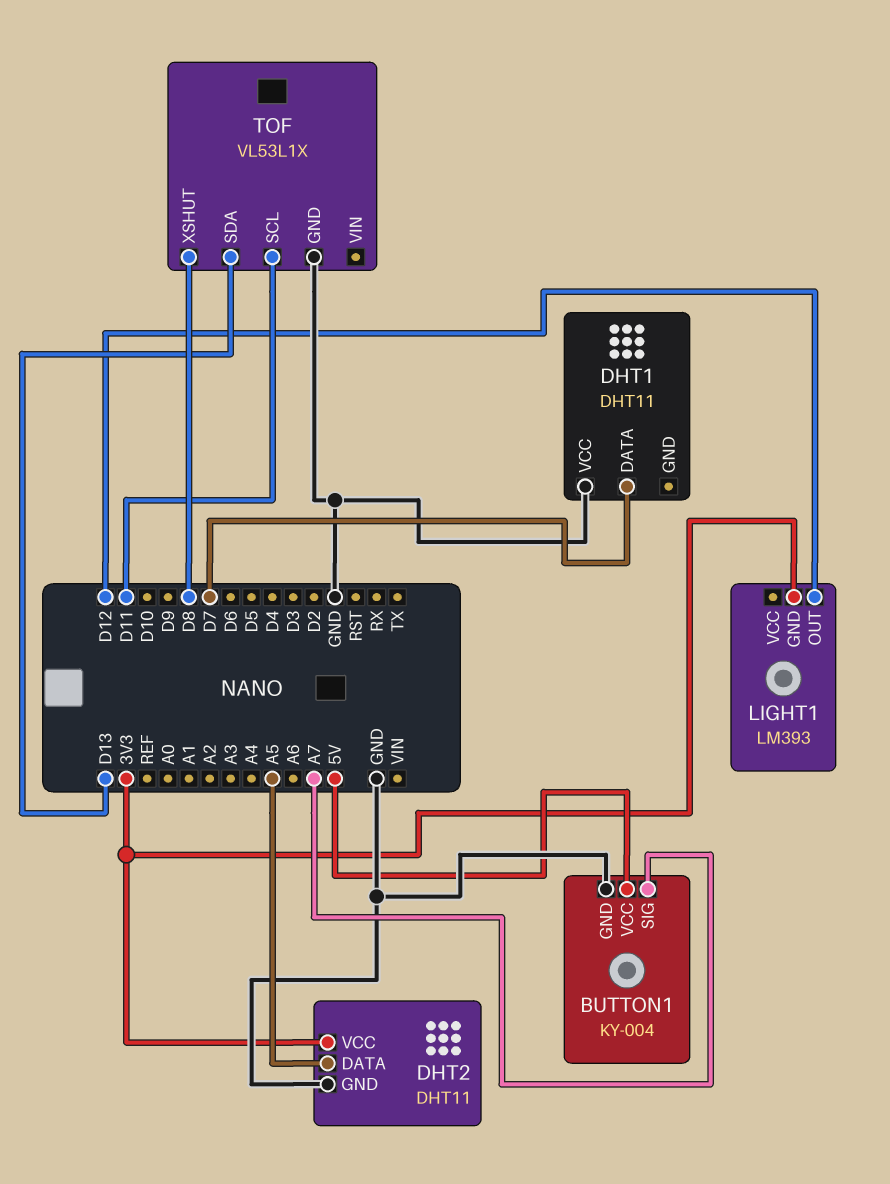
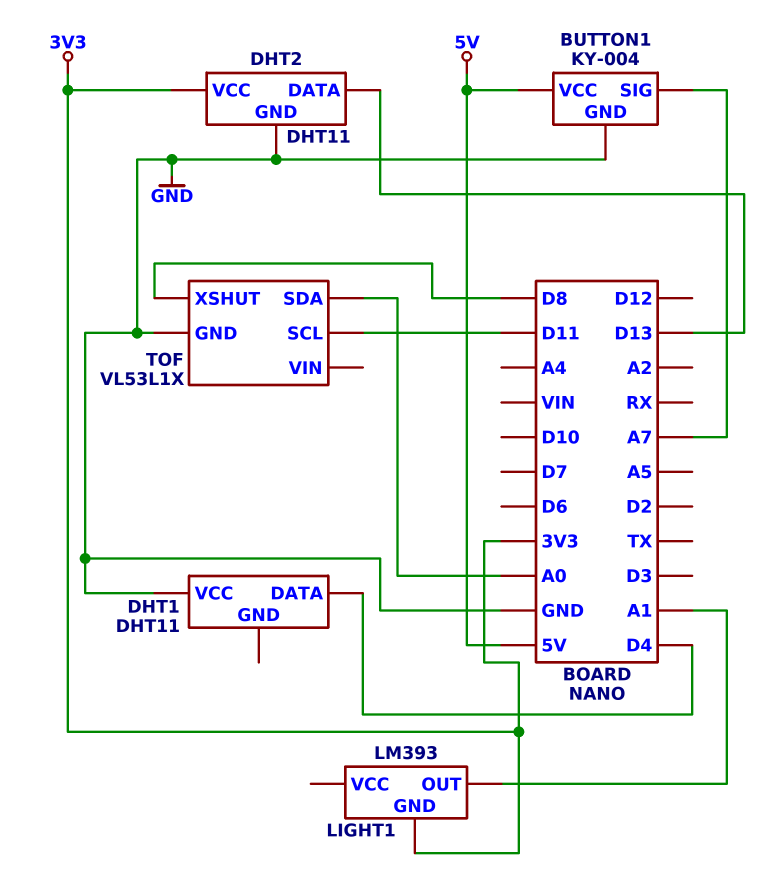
DHT1 pin DATA: D7 -> D4
DHT2 pin DATA: A5 -> D13
LIGHT1 pin OUT: D12 -> A1
TOF pin SDA: D13 -> A0

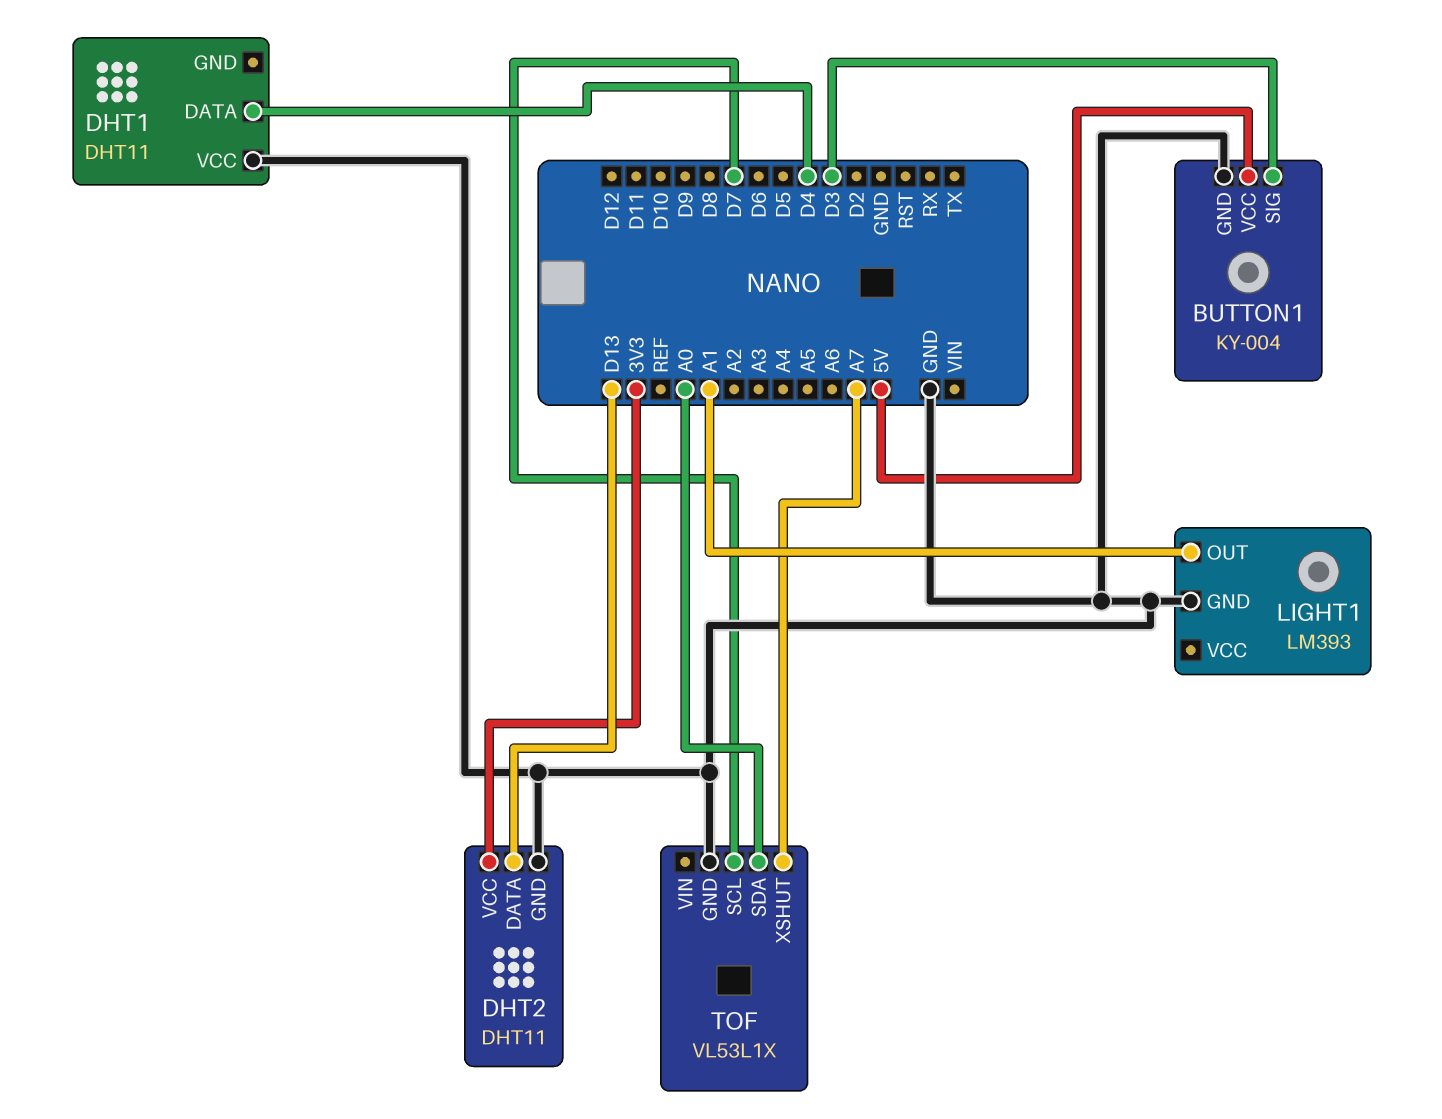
BUTTON1 pin SIG: A7 -> D3
LIGHT1 pin GND: 3V3 -> GND
TOF pin SCL: D11 -> D7
TOF pin XSHUT: D8 -> A7

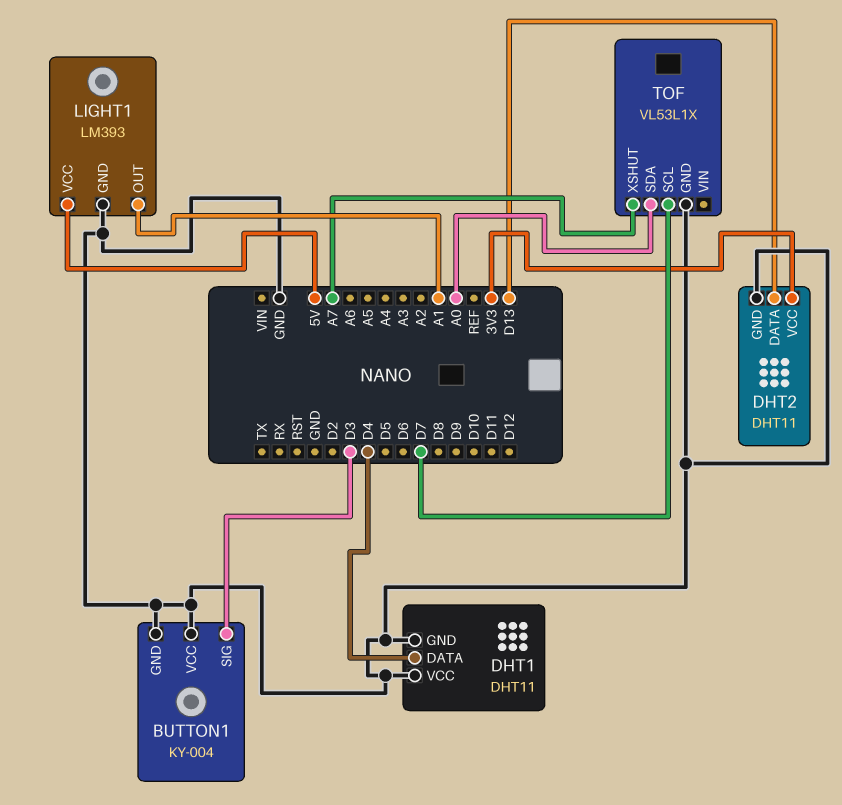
BUTTON1 pin VCC: 5V -> GND
DHT1 pin GND: none -> GND
LIGHT1 pin VCC: none -> 5V

